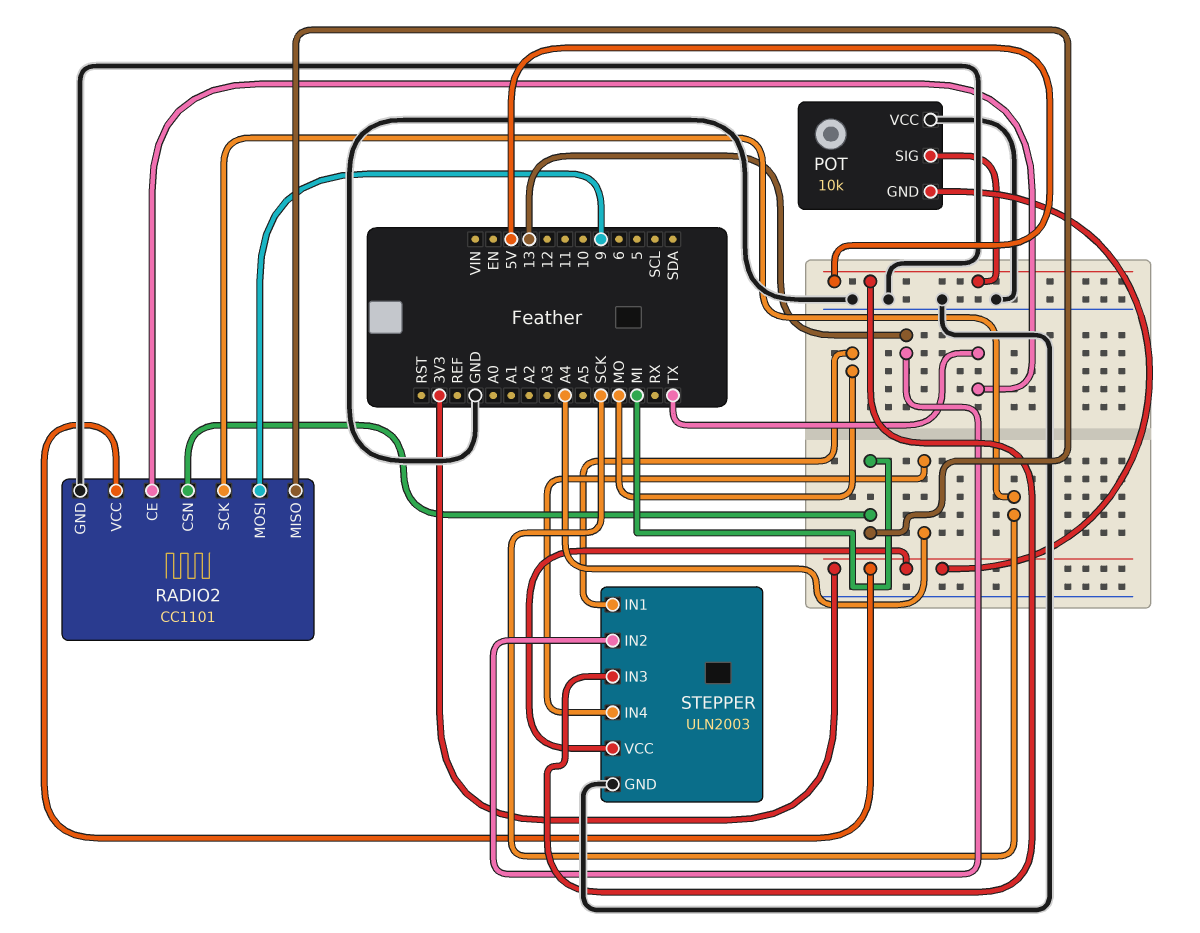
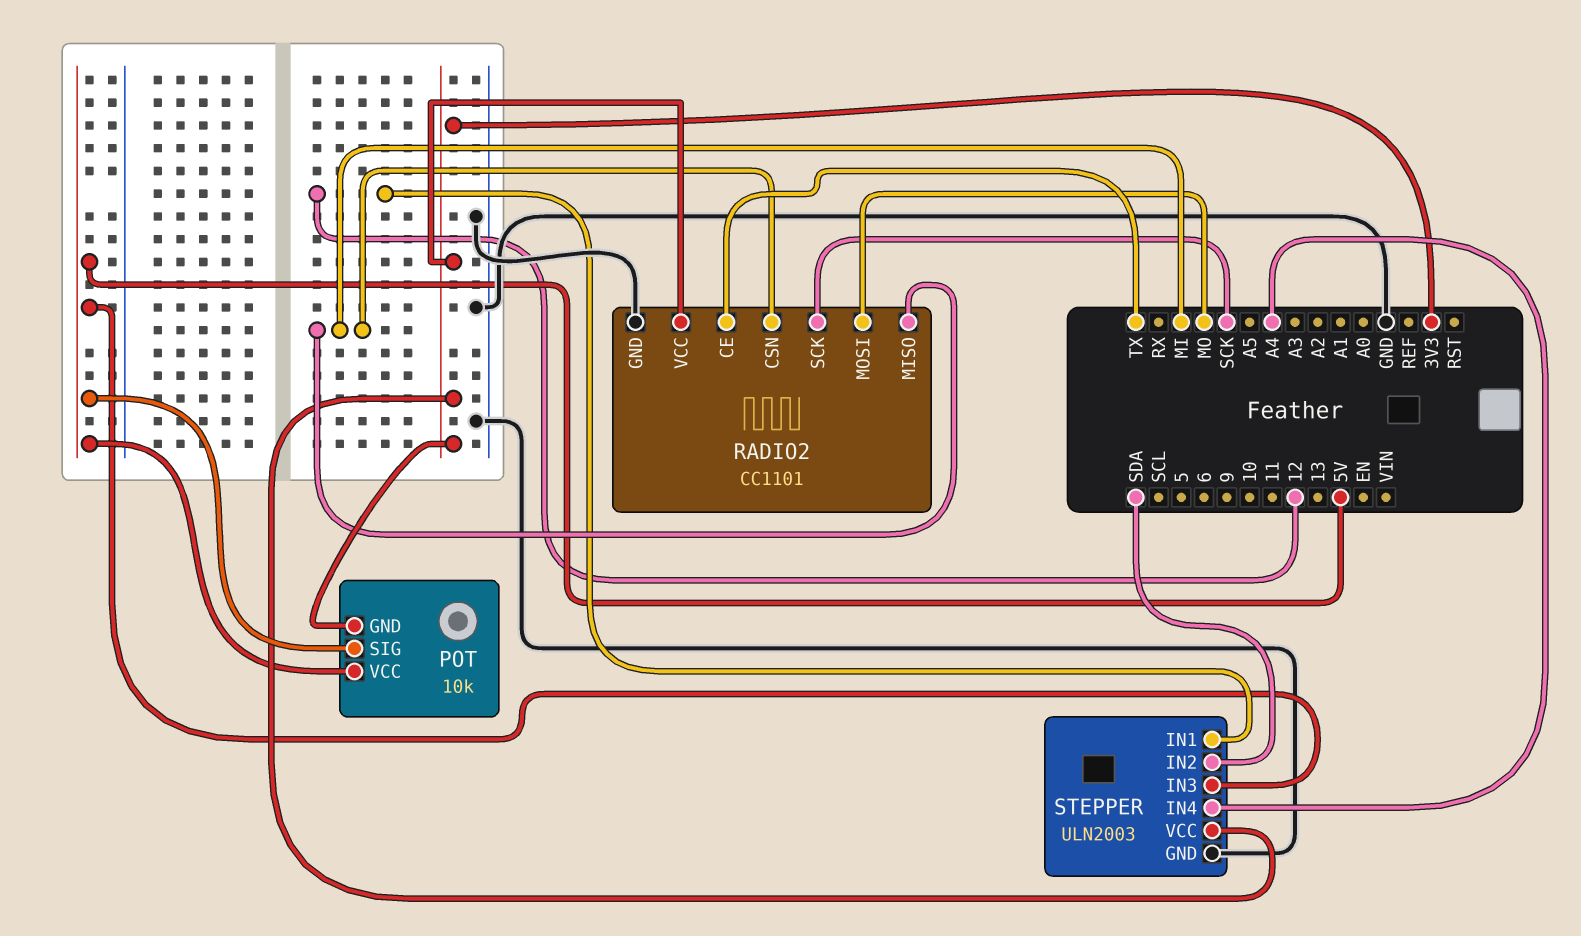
POT pin VCC: GND -> 5V
RADIO2 pin MOSI: 9 -> MO
STEPPER pin IN1: MO -> 12
STEPPER pin IN2: 13 -> SDA

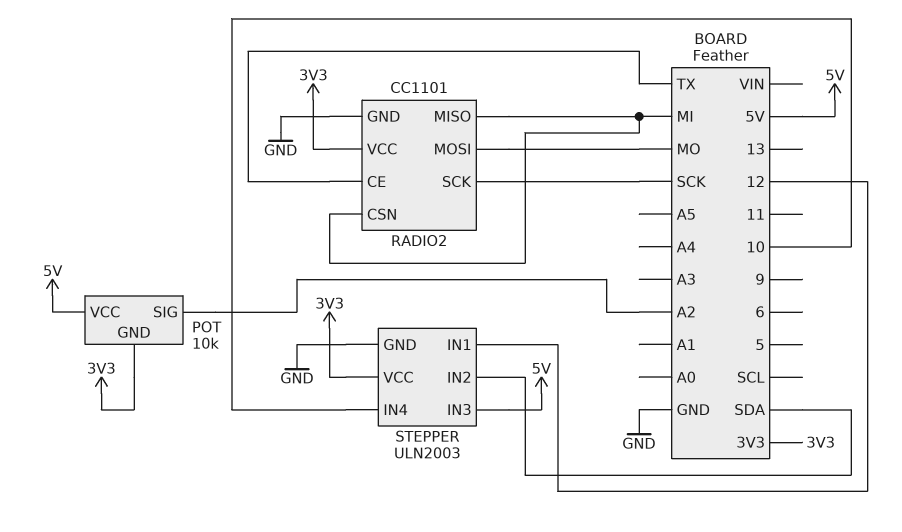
POT pin SIG: 5V -> A2
STEPPER pin IN4: A4 -> 10

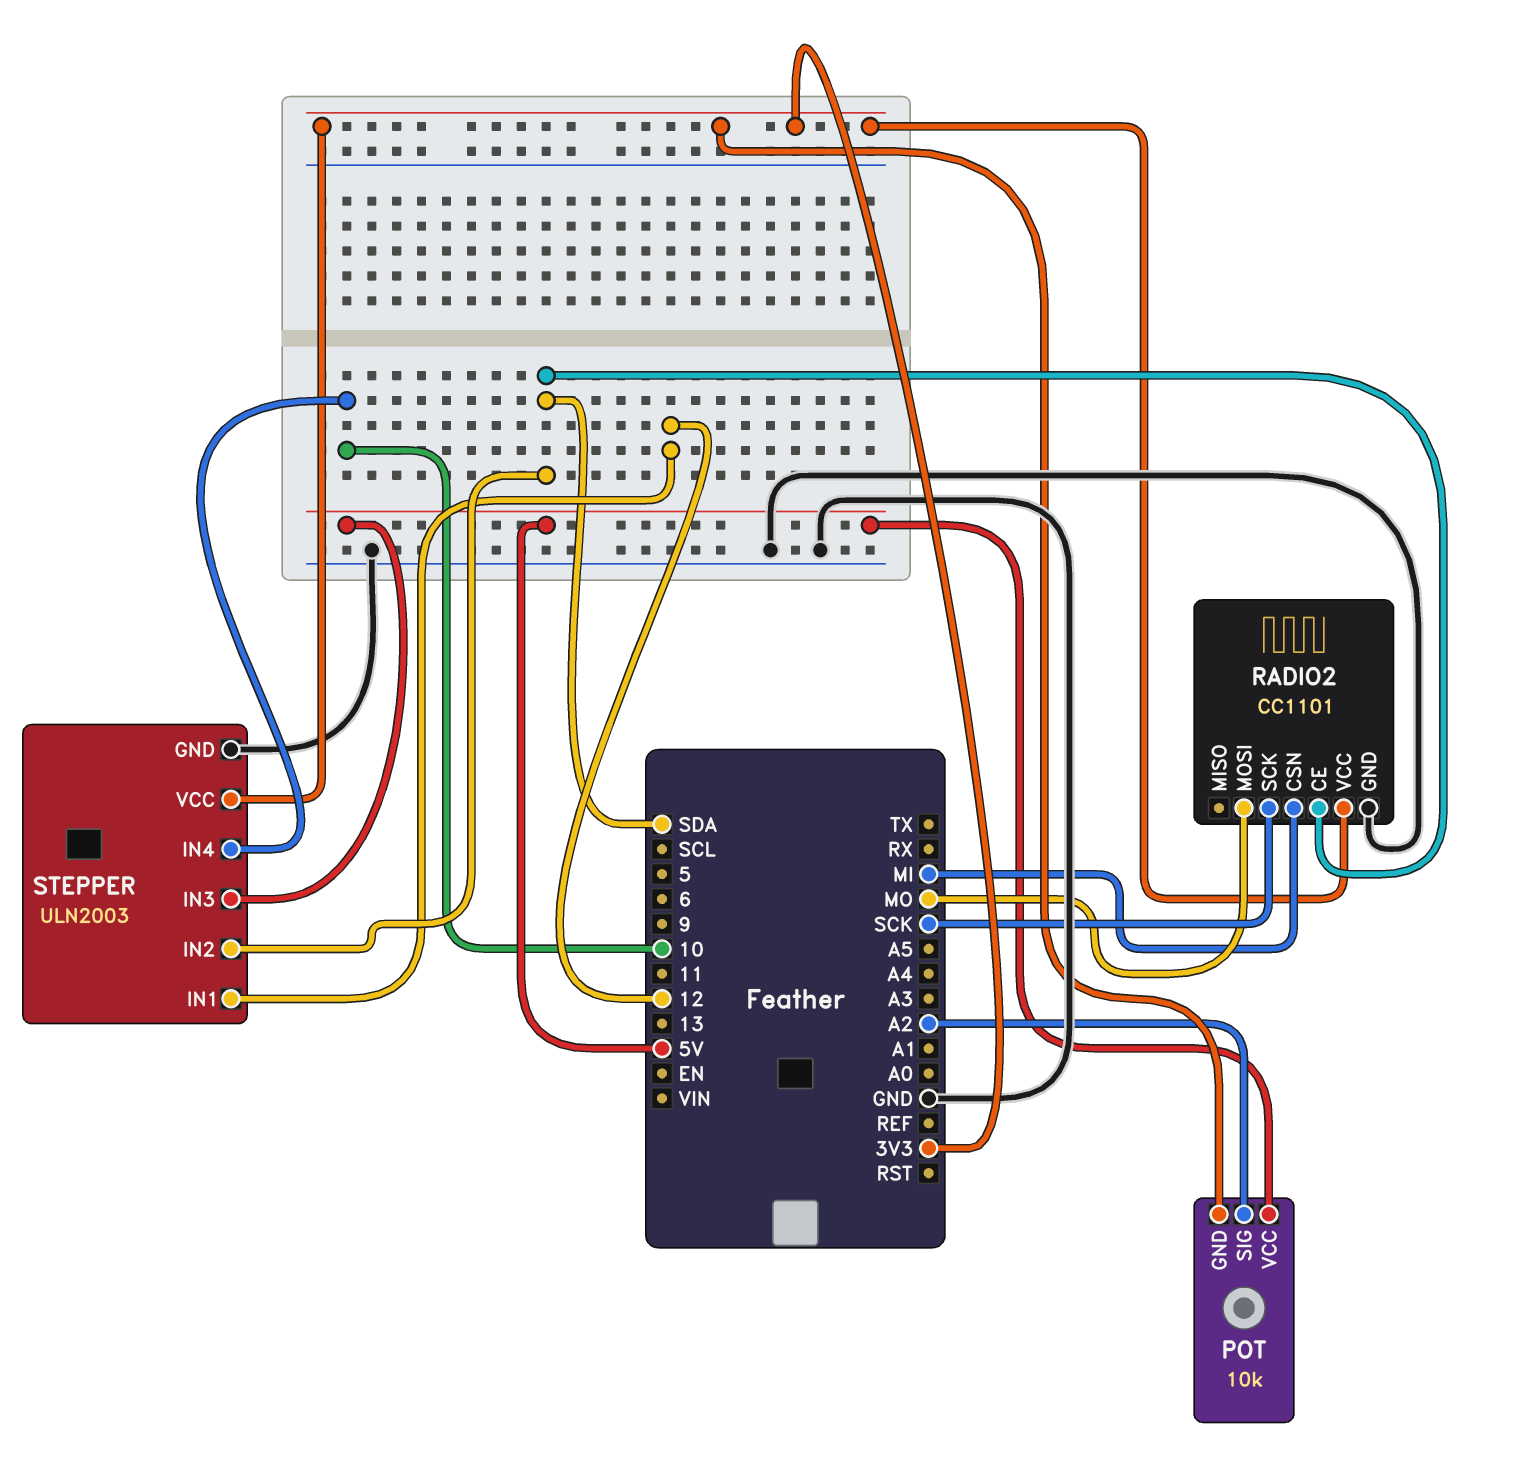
RADIO2 pin CE: TX -> SDA
RADIO2 pin MISO: MI -> none

